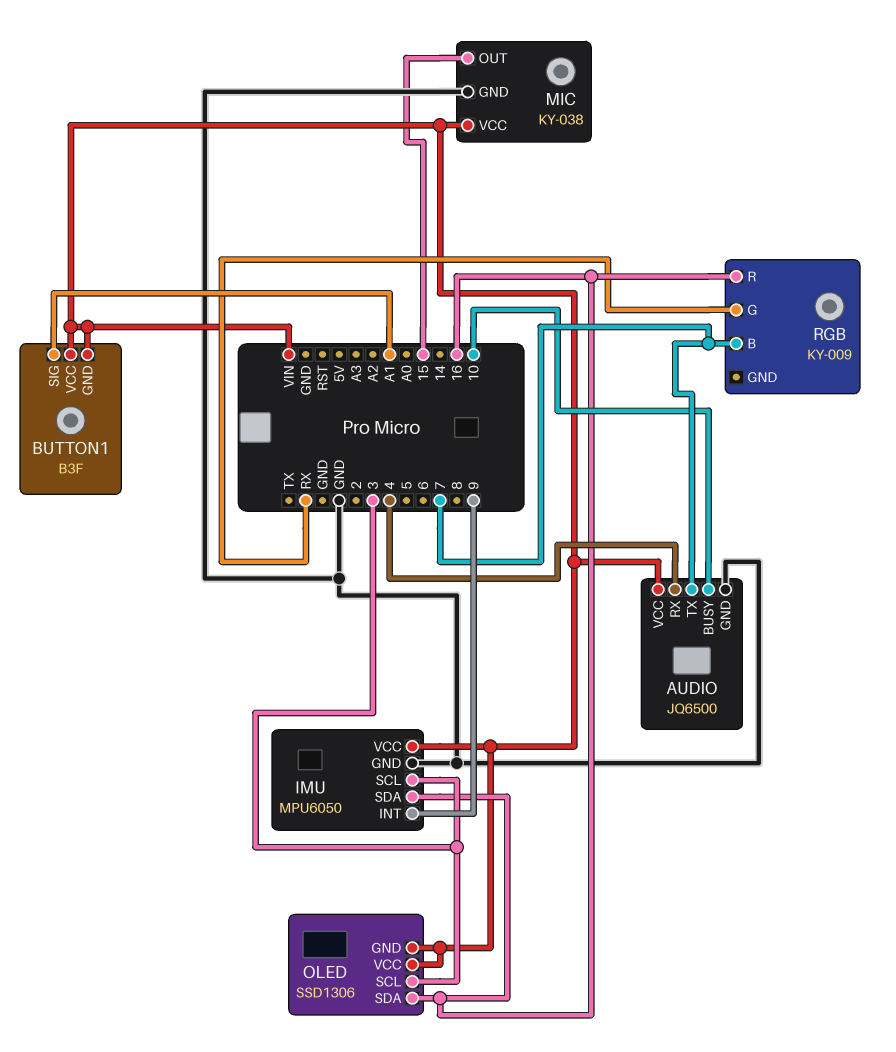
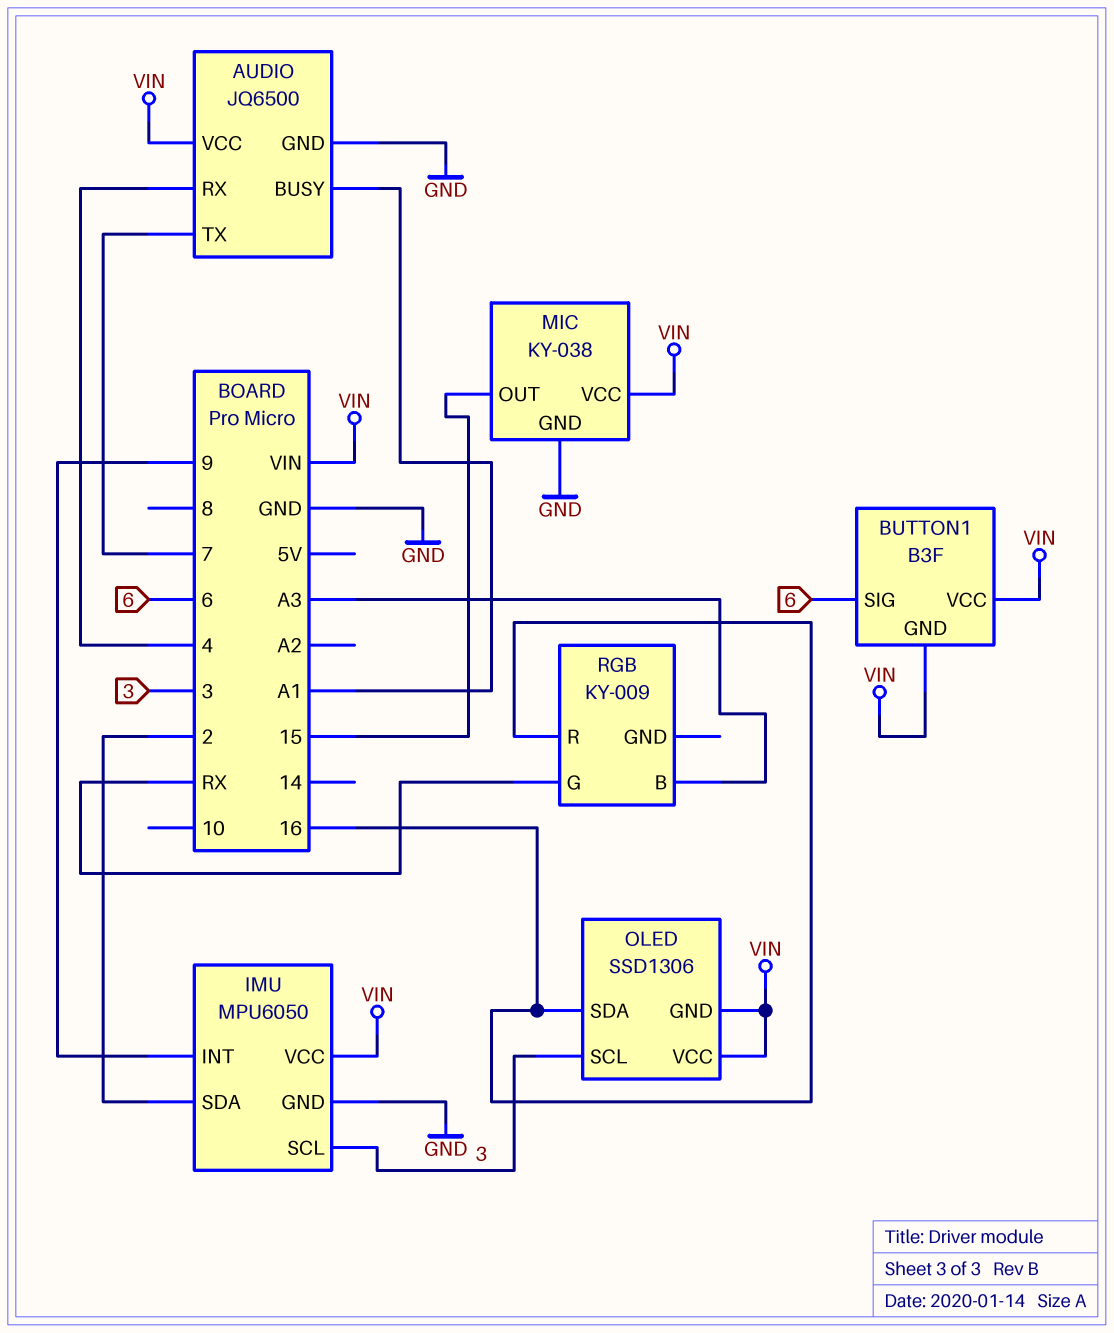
AUDIO pin BUSY: 10 -> A1
BUTTON1 pin SIG: A1 -> 6
IMU pin SDA: 16 -> 2
RGB pin B: 7 -> A3

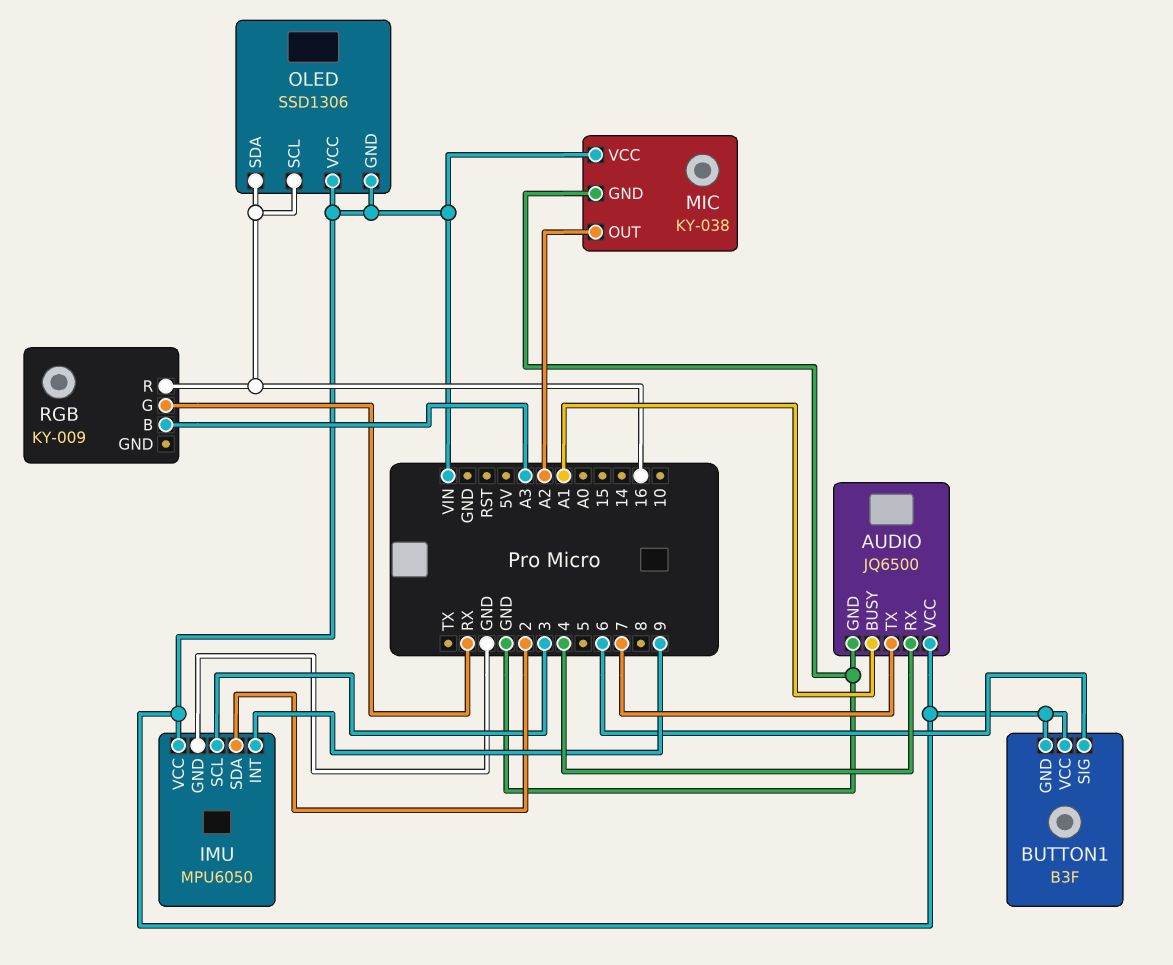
MIC pin OUT: 15 -> A2
OLED pin SCL: 3 -> 16

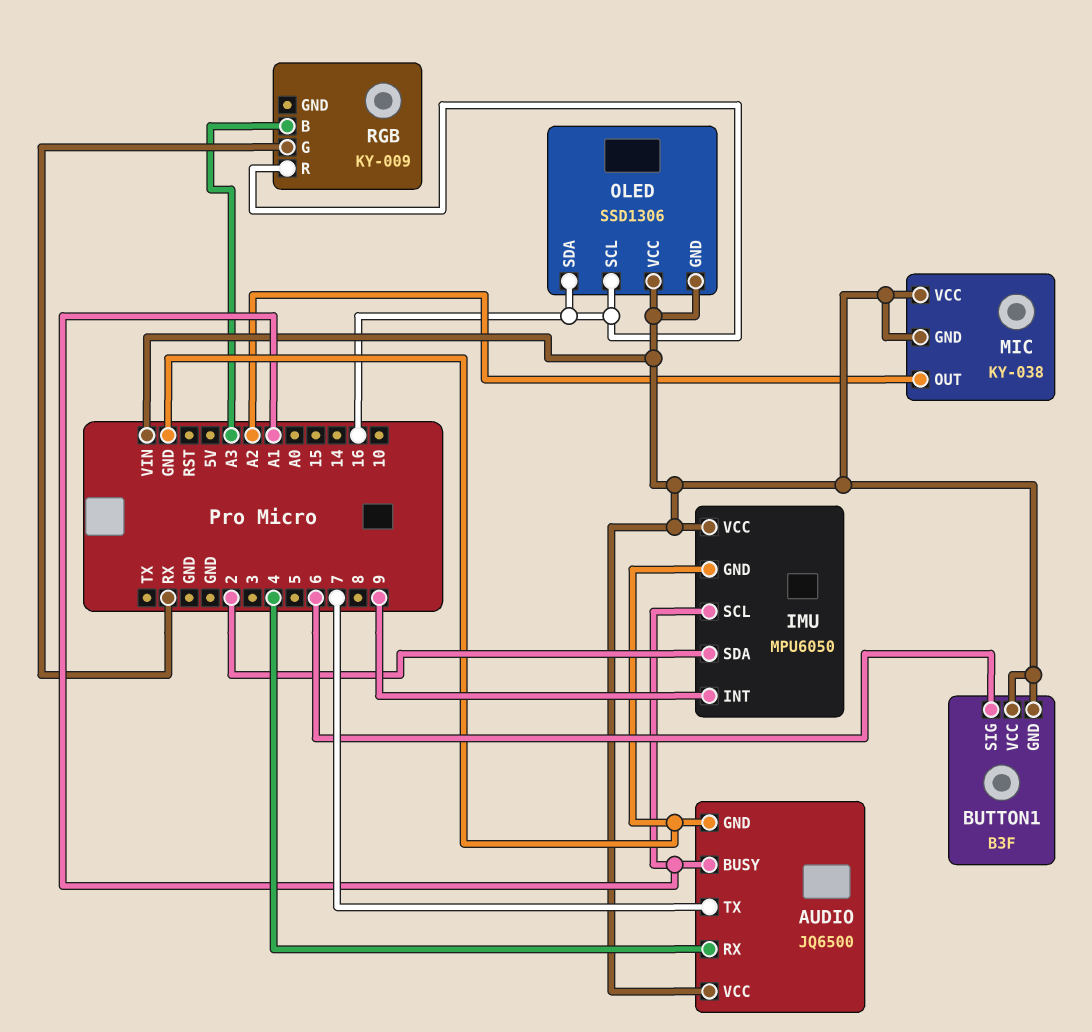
IMU pin SCL: 3 -> A1
MIC pin GND: GND -> VIN

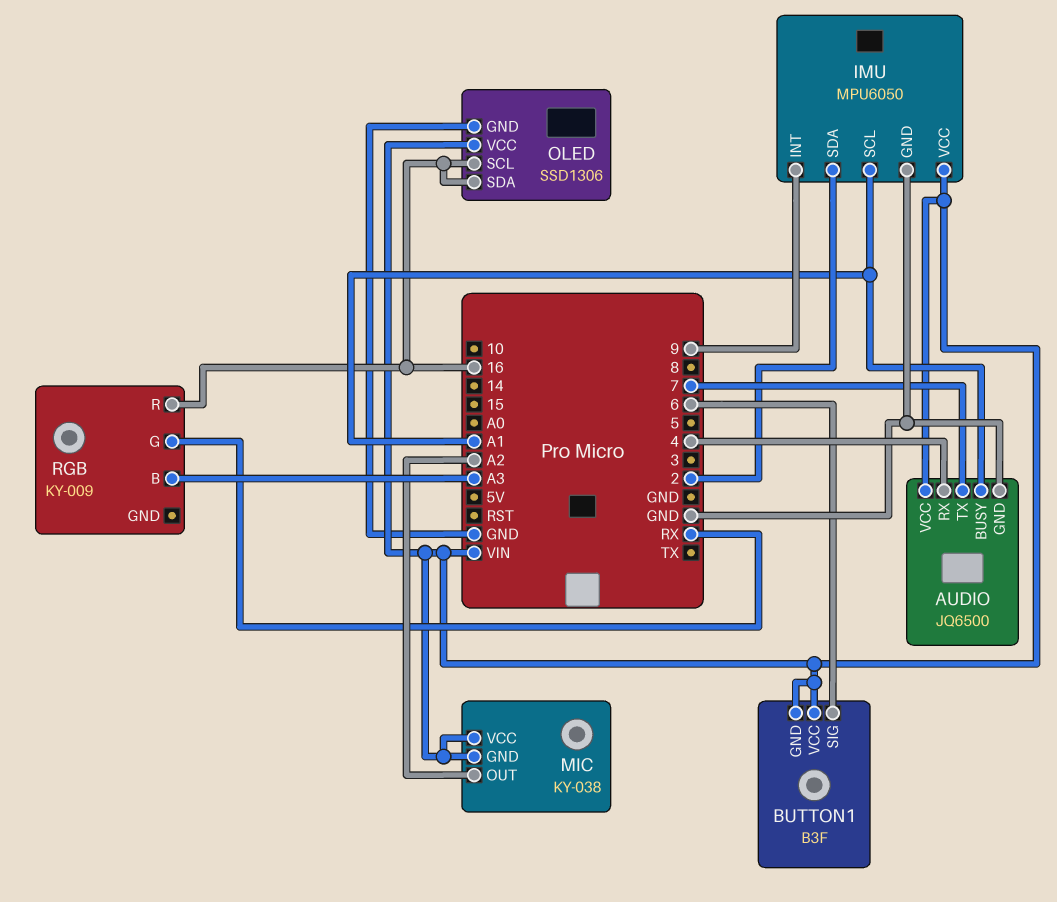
OLED pin GND: VIN -> GND

